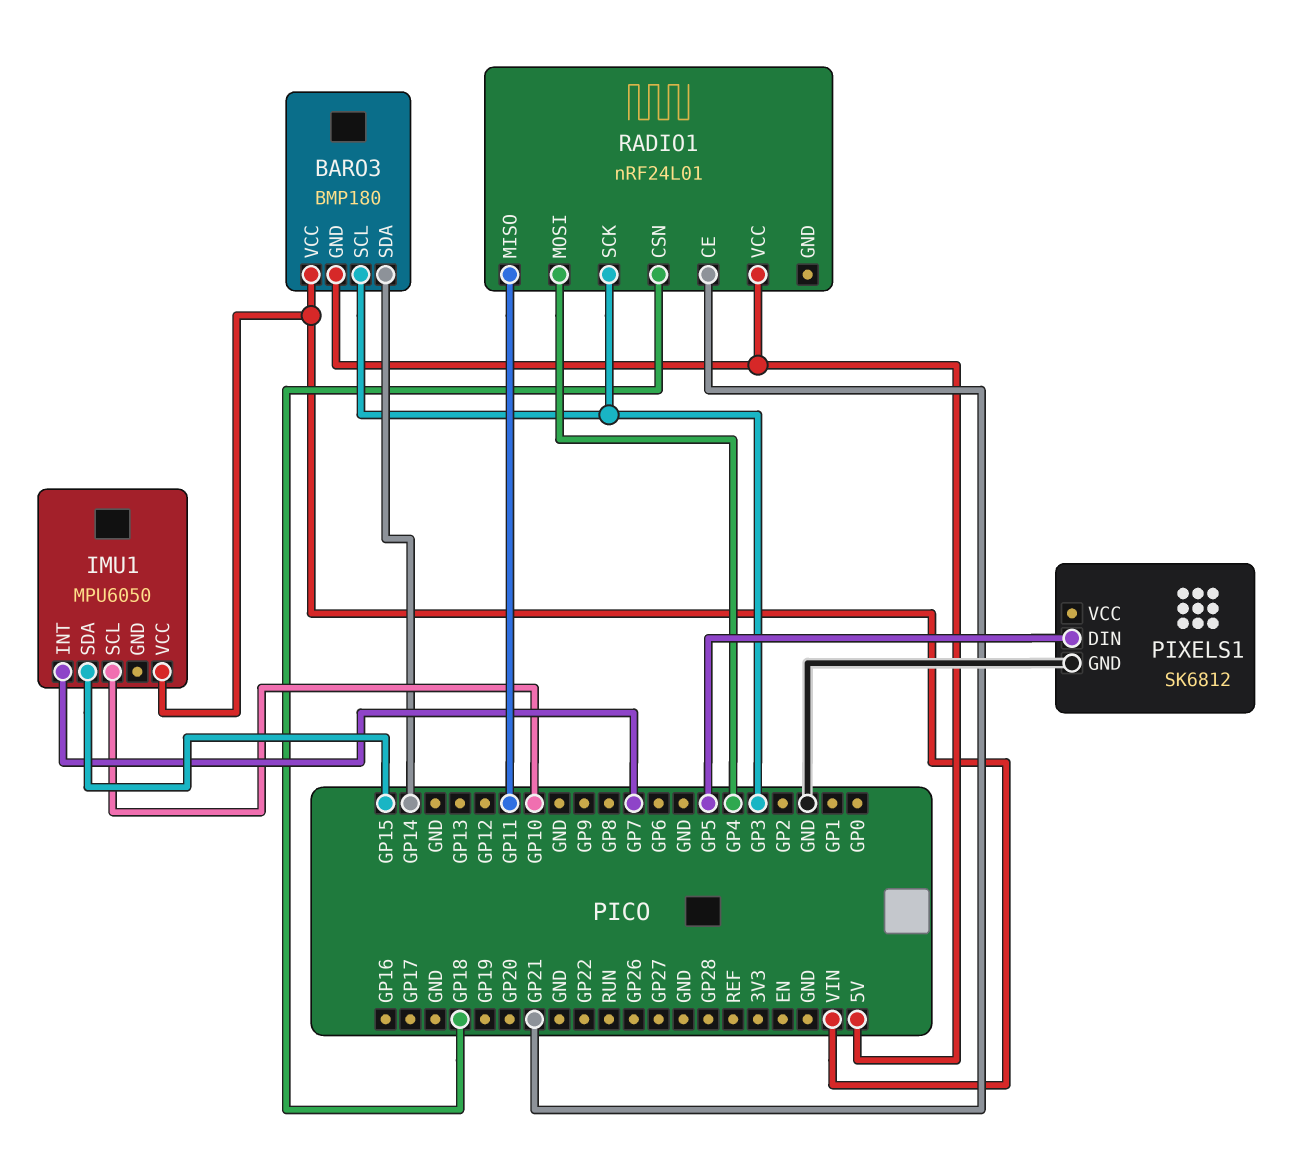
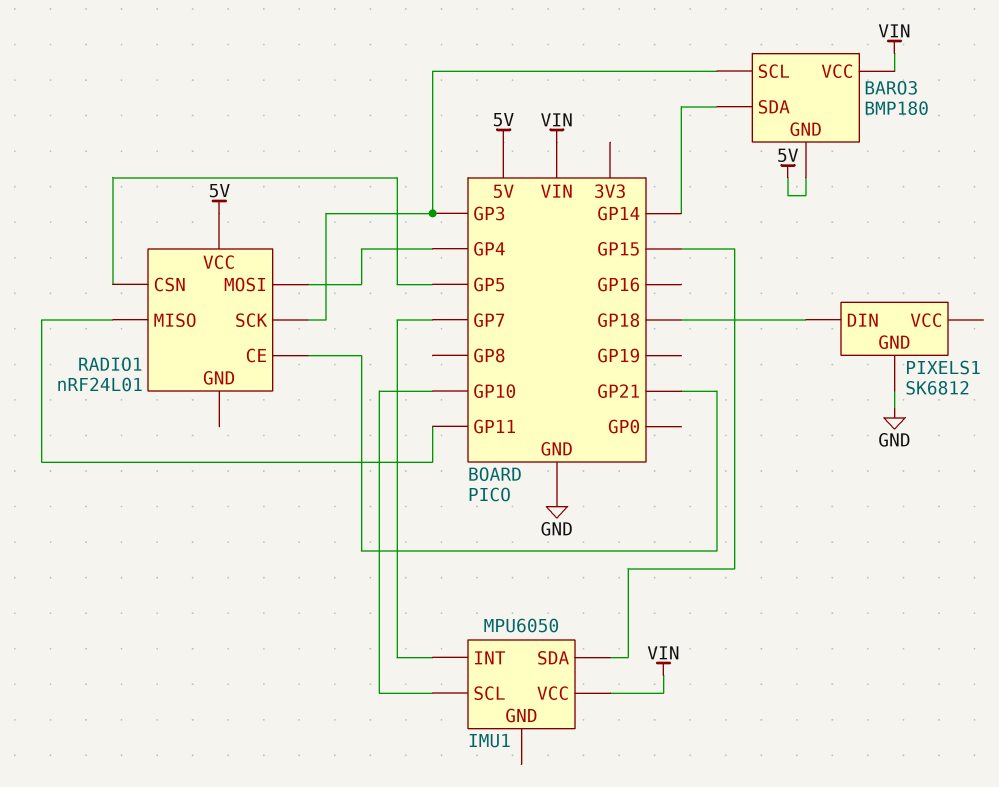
PIXELS1 pin DIN: GP5 -> GP18
RADIO1 pin CSN: GP18 -> GP5

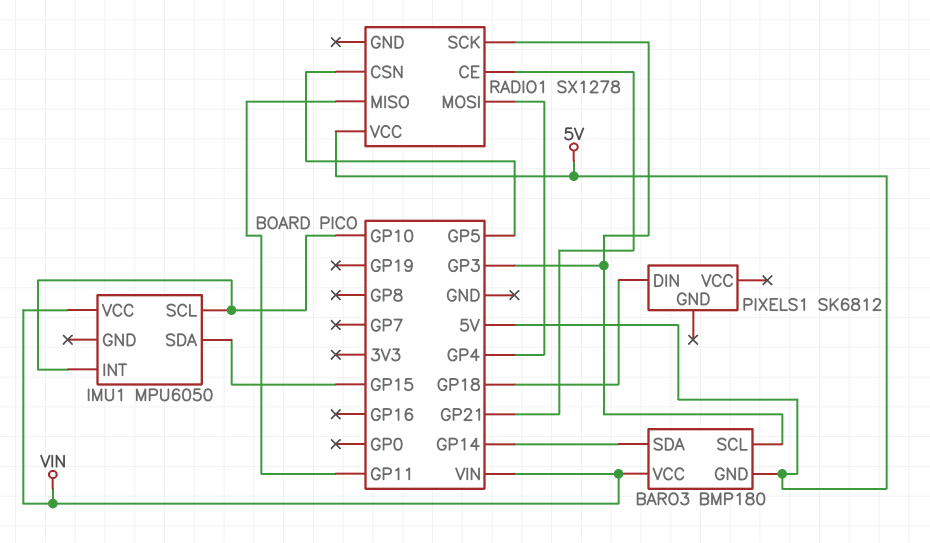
IMU1 pin INT: GP7 -> GP10
PIXELS1 pin GND: GND -> none
RADIO1: nRF24L01 -> SX1278

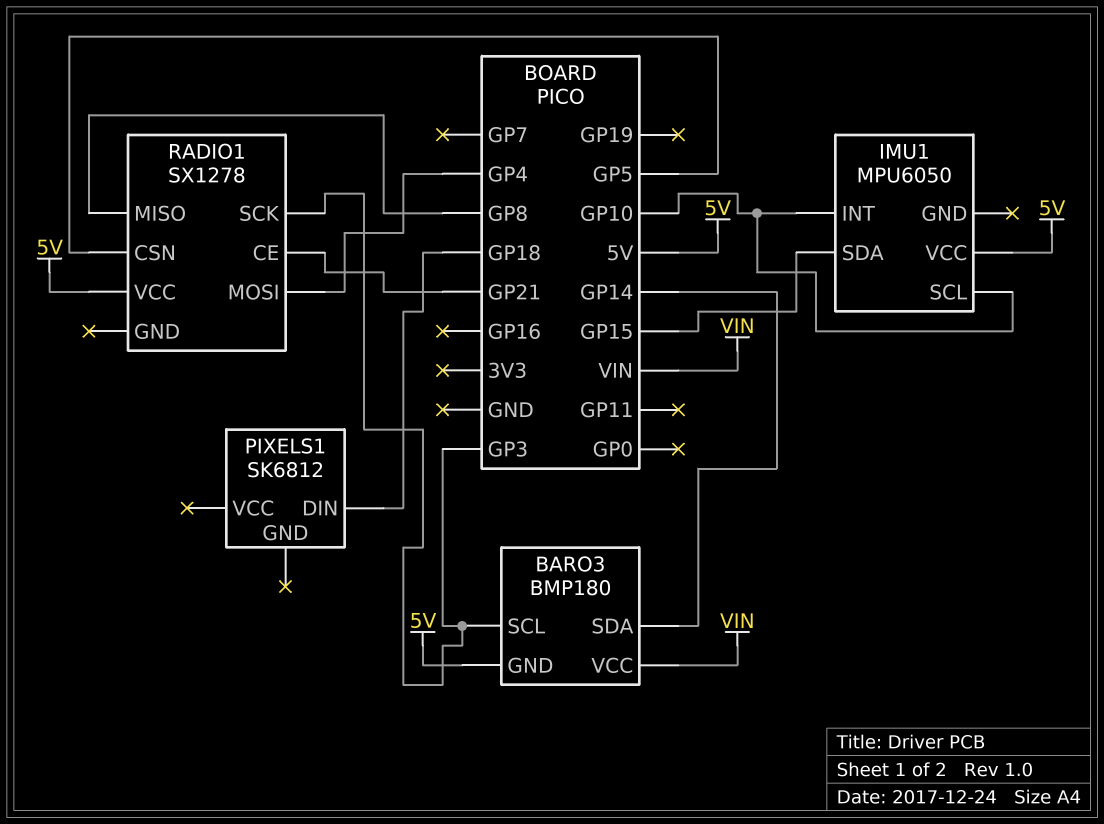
IMU1 pin VCC: VIN -> 5V
RADIO1 pin MISO: GP11 -> GP8

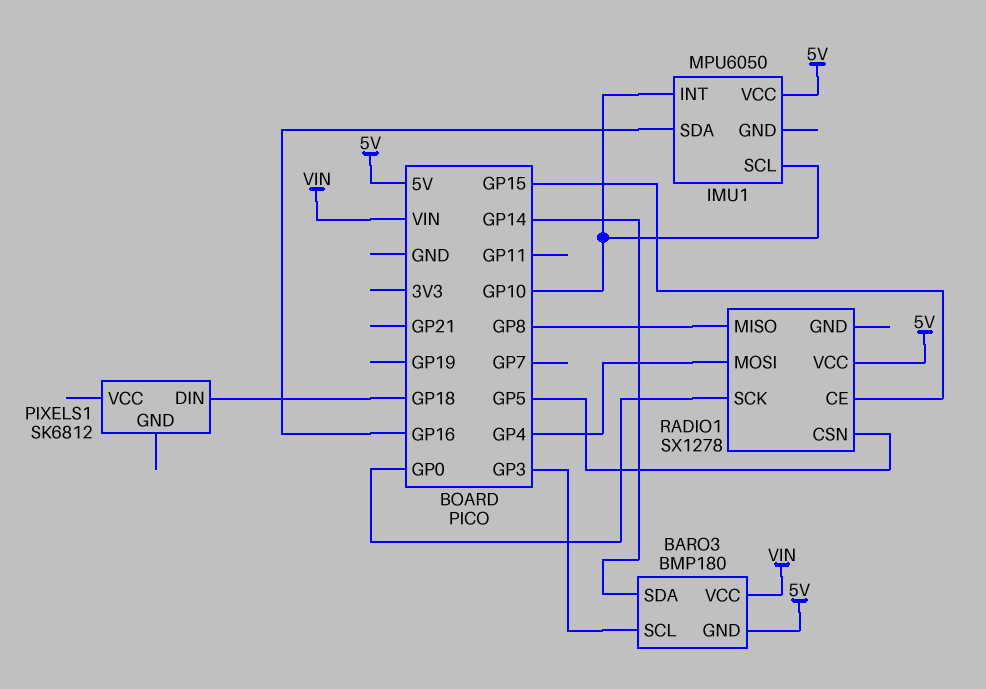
IMU1 pin SDA: GP15 -> GP16
RADIO1 pin CE: GP21 -> GP15
RADIO1 pin SCK: GP3 -> GP0

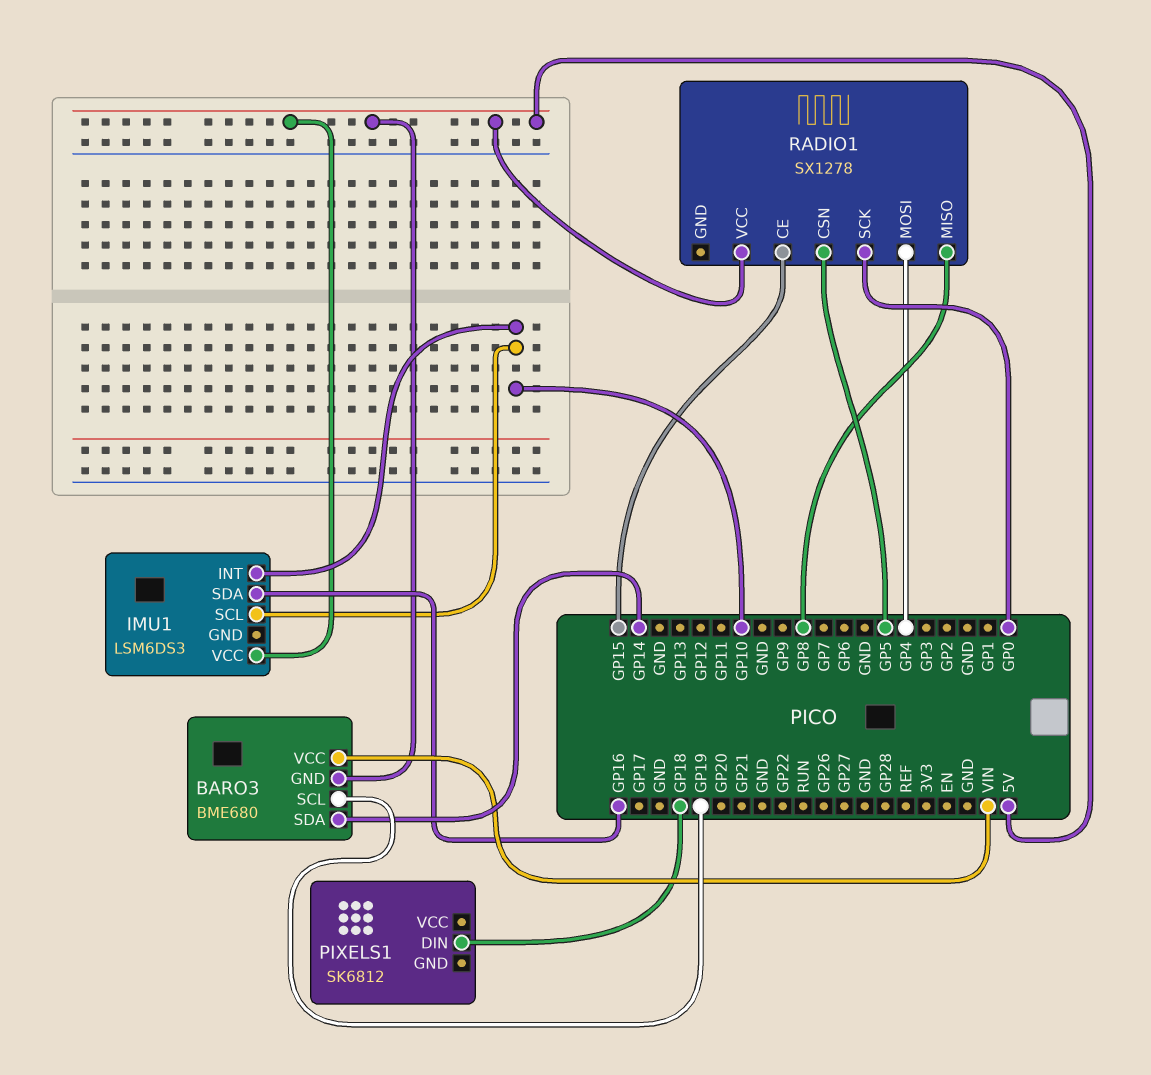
BARO3: BMP180 -> BME680
BARO3 pin SCL: GP3 -> GP19
IMU1: MPU6050 -> LSM6DS3

